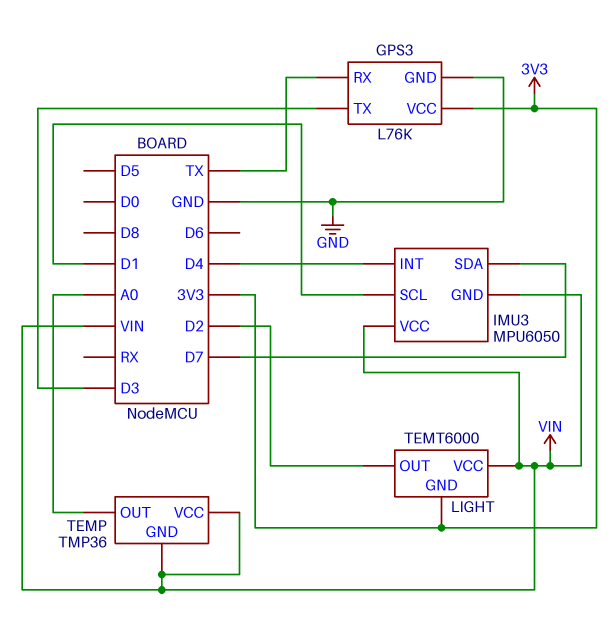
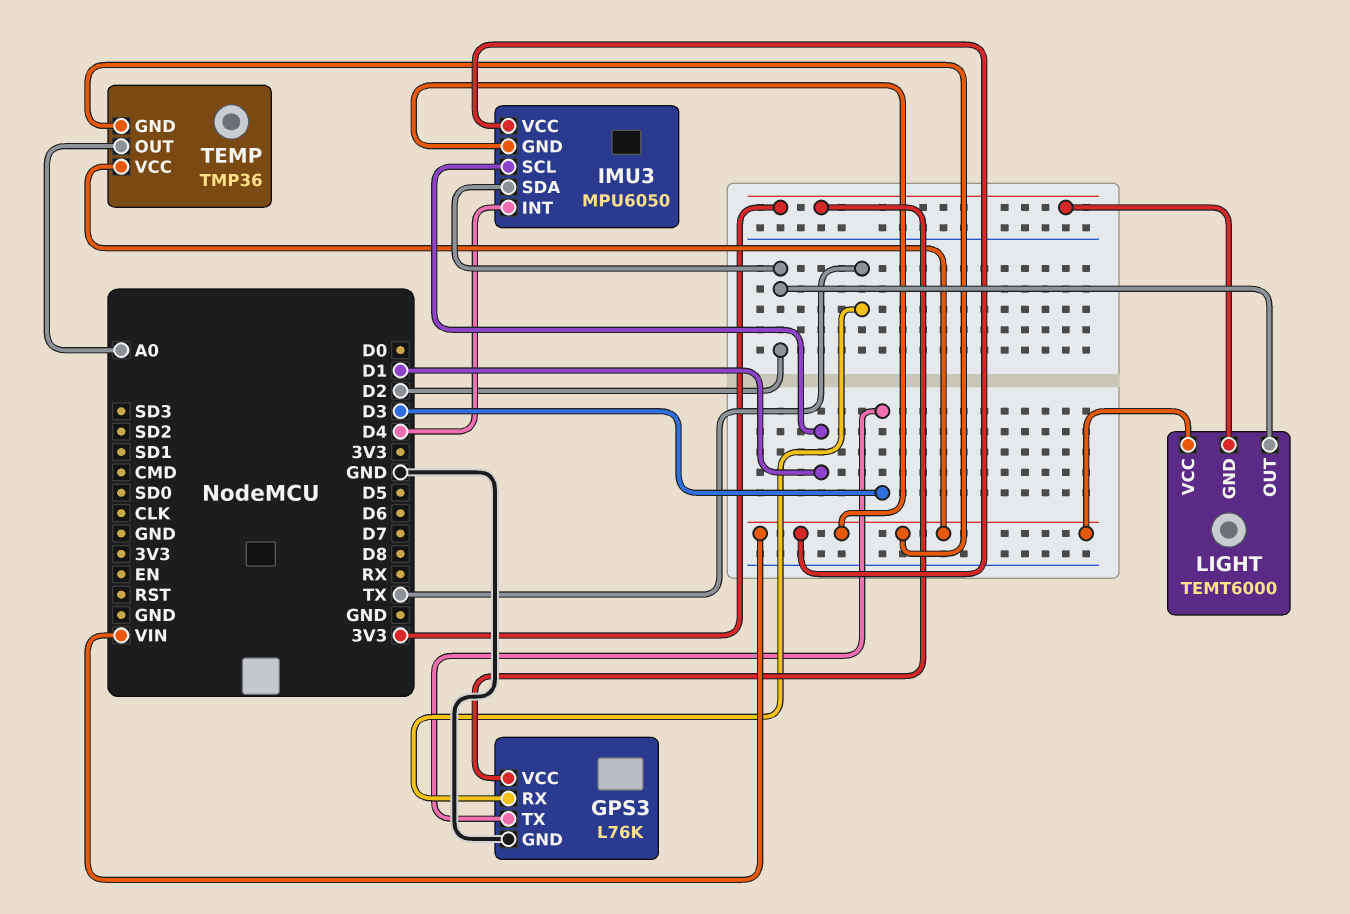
IMU3 pin SDA: D7 -> D2

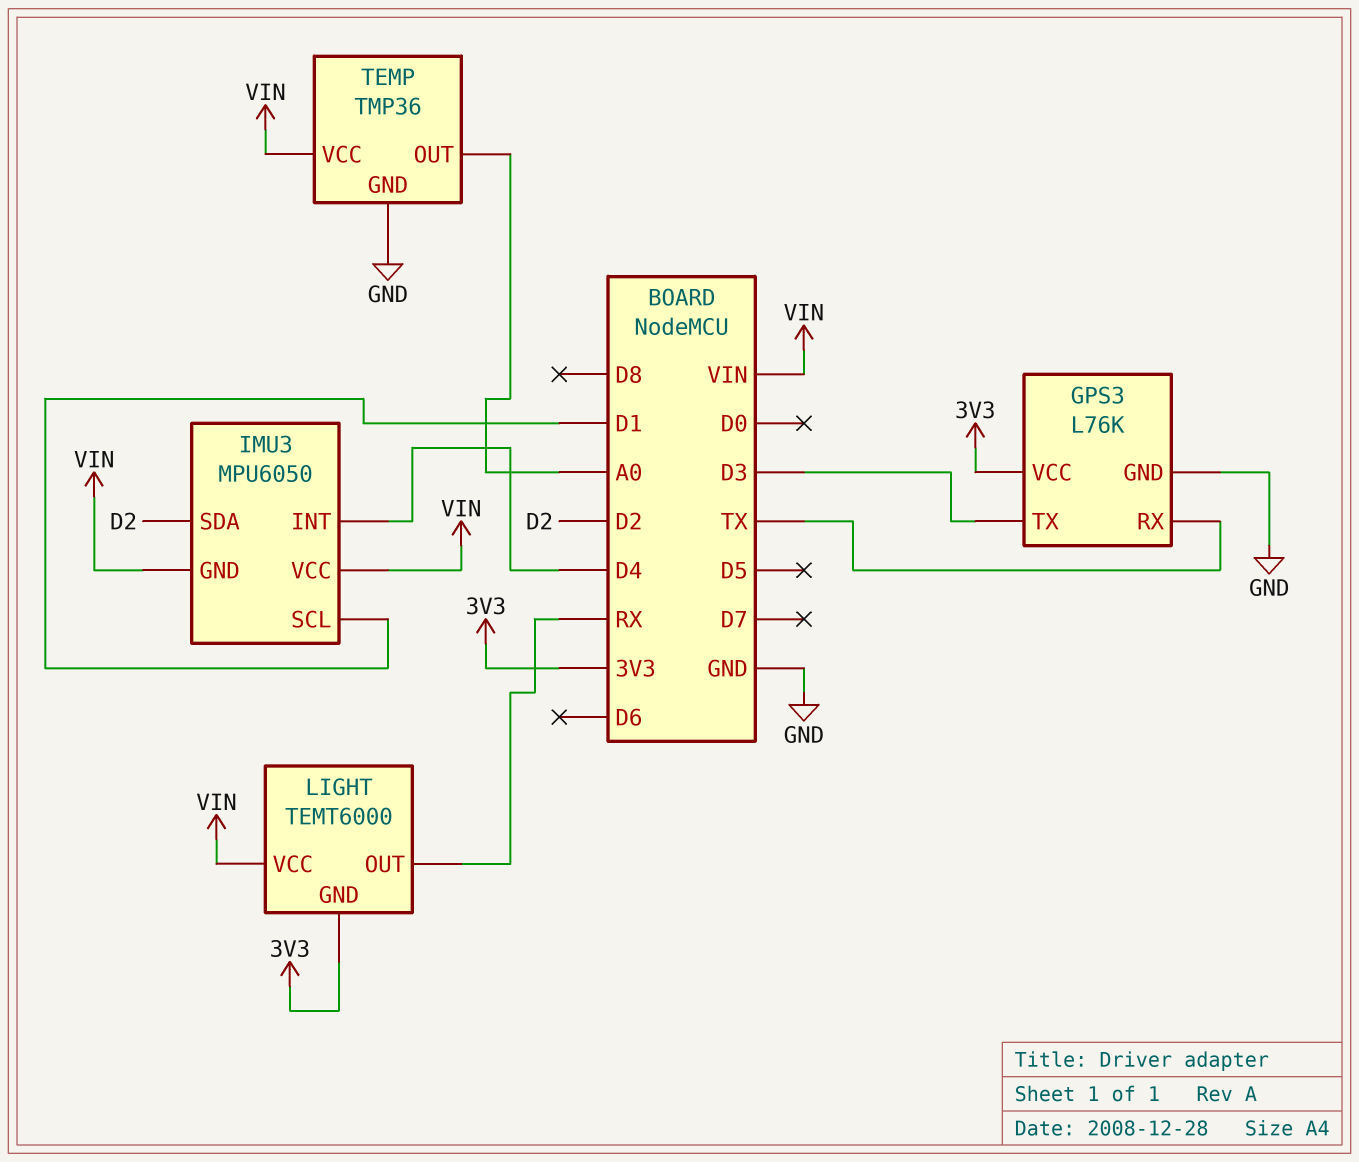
LIGHT pin OUT: D2 -> RX
TEMP pin GND: VIN -> GND

